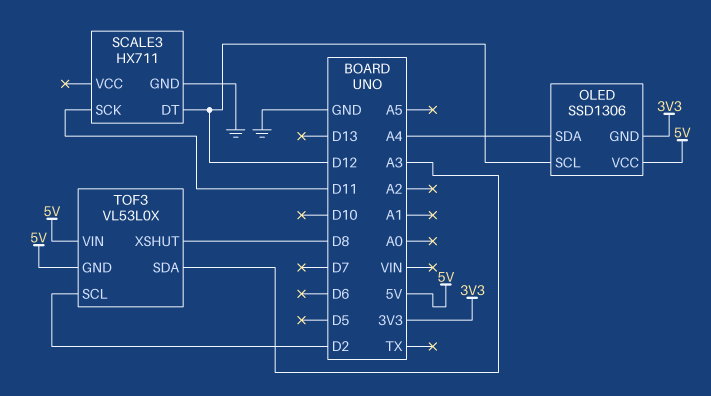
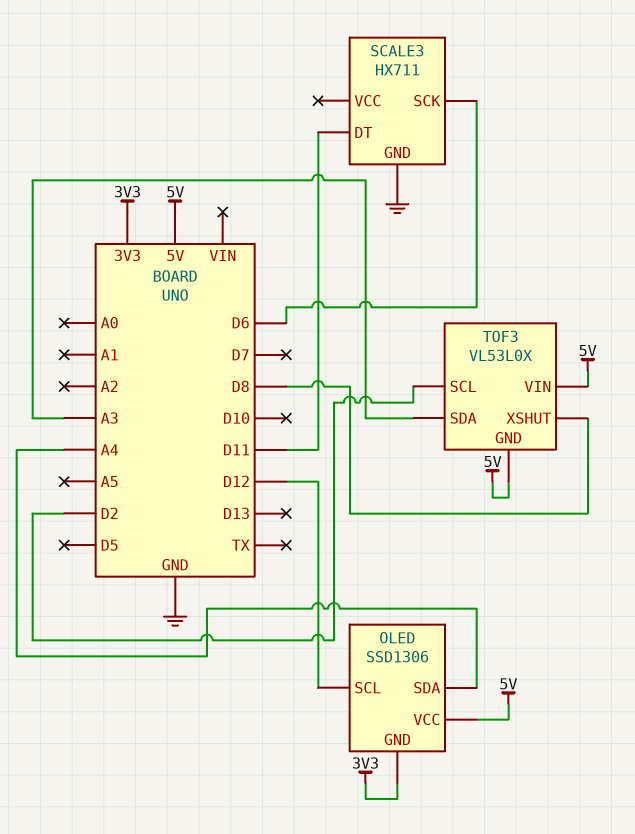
SCALE3 pin DT: D12 -> D11
SCALE3 pin SCK: D11 -> D6

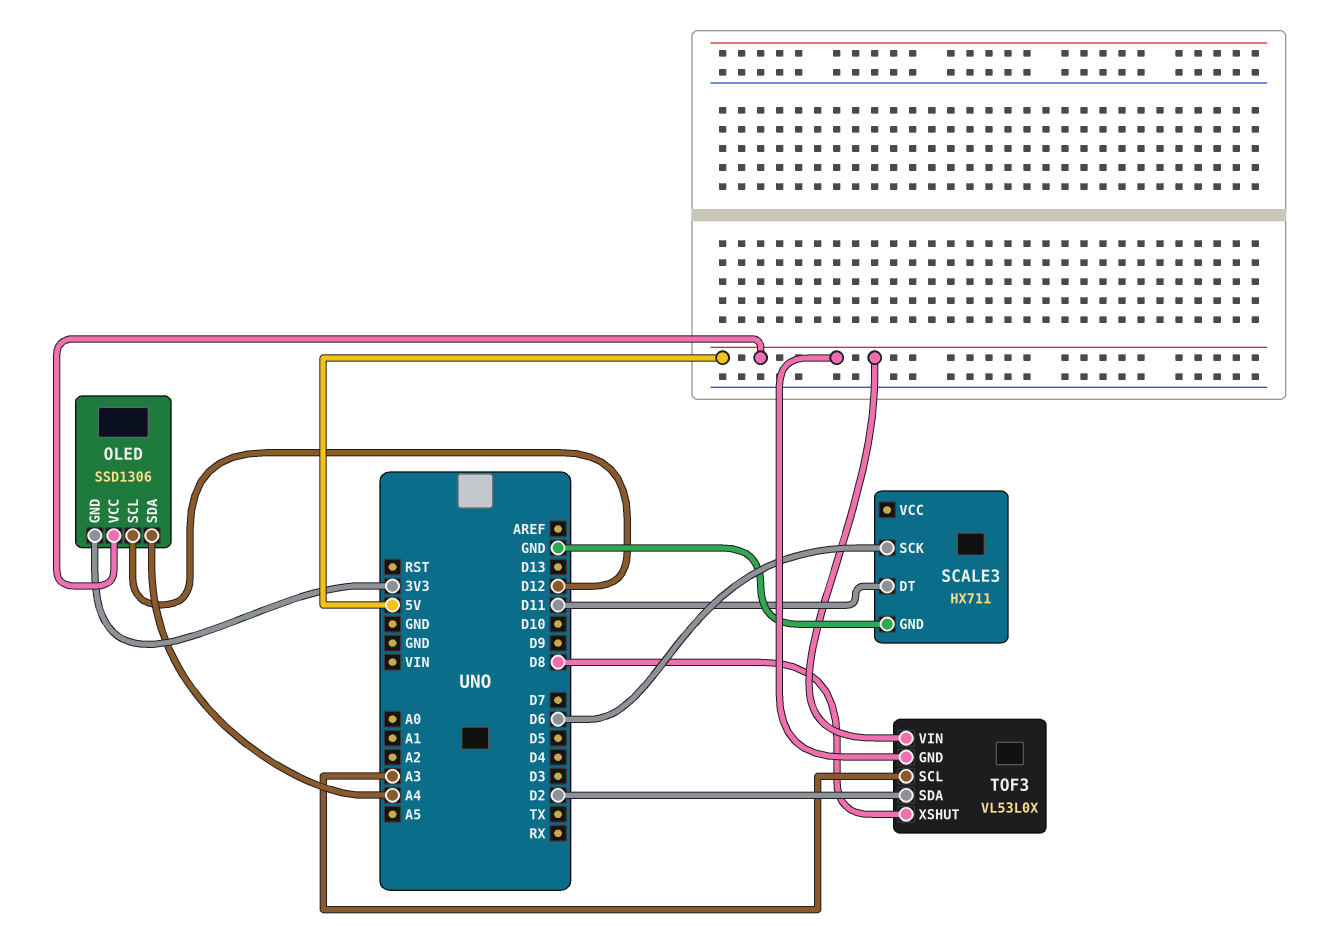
TOF3 pin SCL: D2 -> A3
TOF3 pin SDA: A3 -> D2

